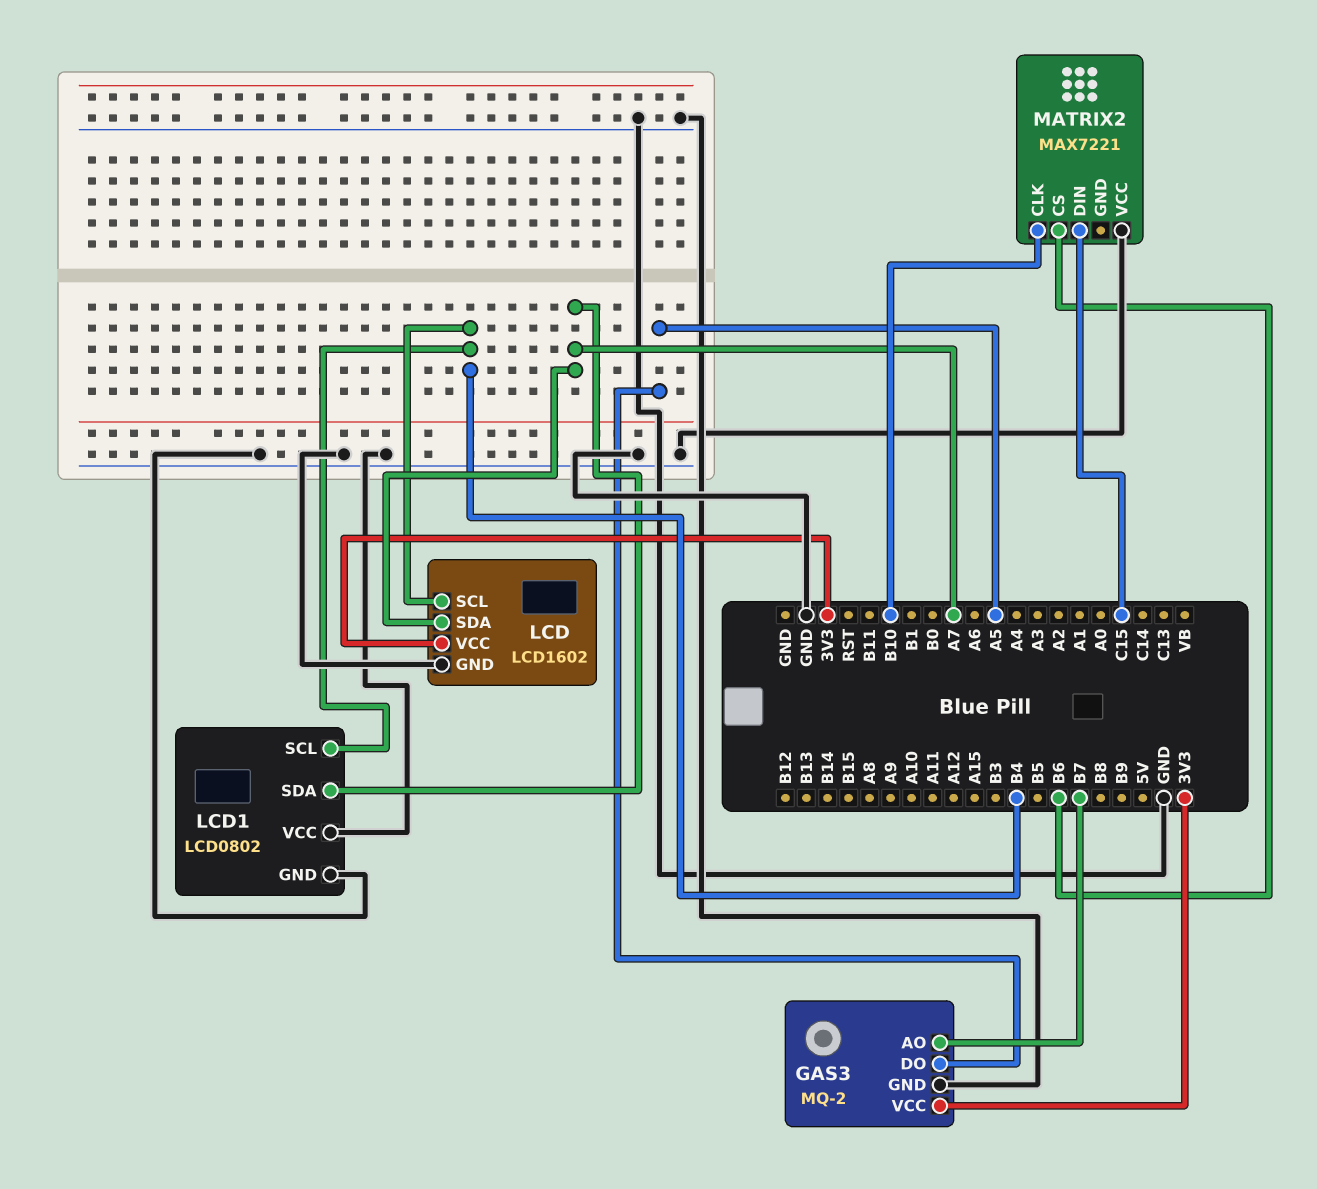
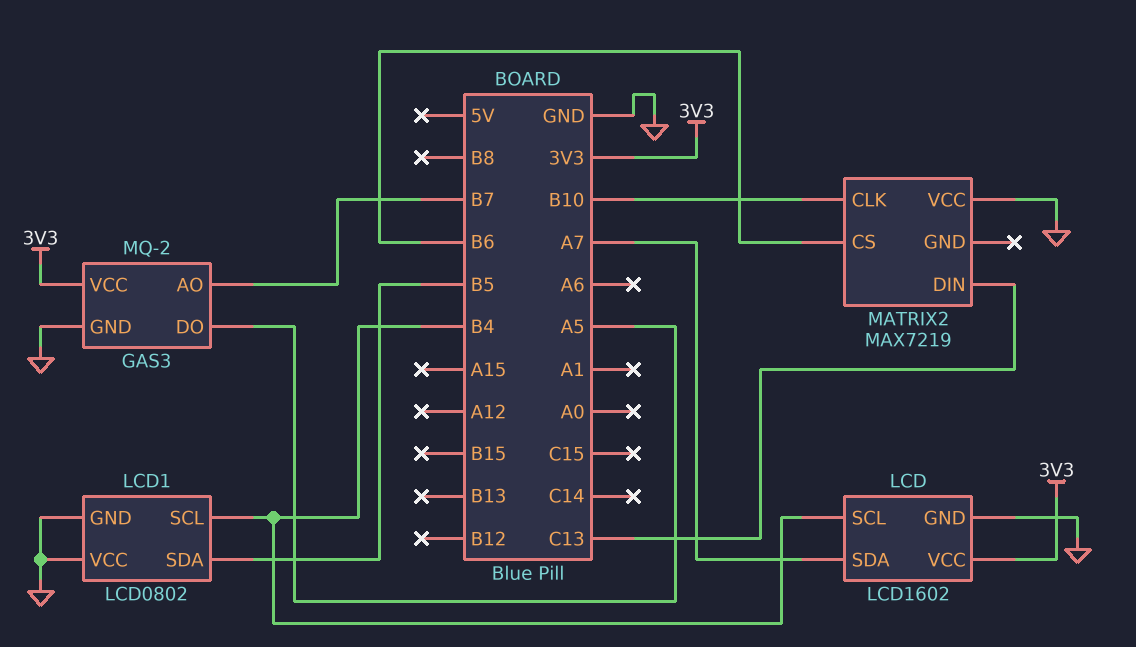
LCD1 pin SDA: A7 -> B5
MATRIX2: MAX7221 -> MAX7219
MATRIX2 pin DIN: C15 -> C13

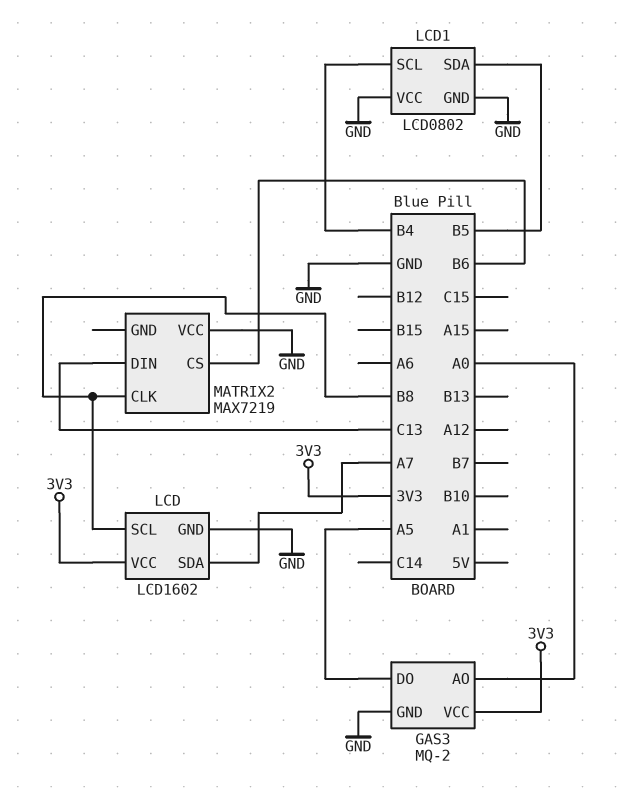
GAS3 pin AO: B7 -> A0
LCD pin SCL: B4 -> B8
MATRIX2 pin CLK: B10 -> B8

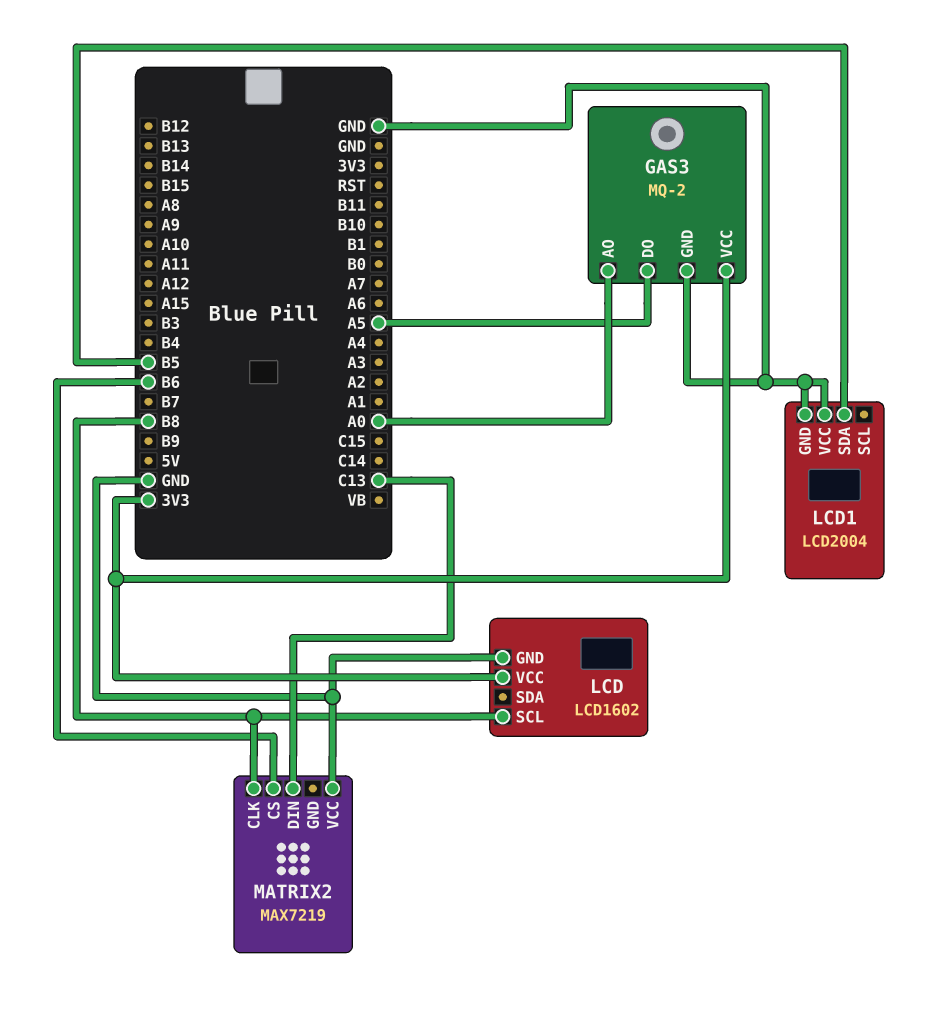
LCD pin SDA: A7 -> none
LCD1: LCD0802 -> LCD2004
LCD1 pin SCL: B4 -> none

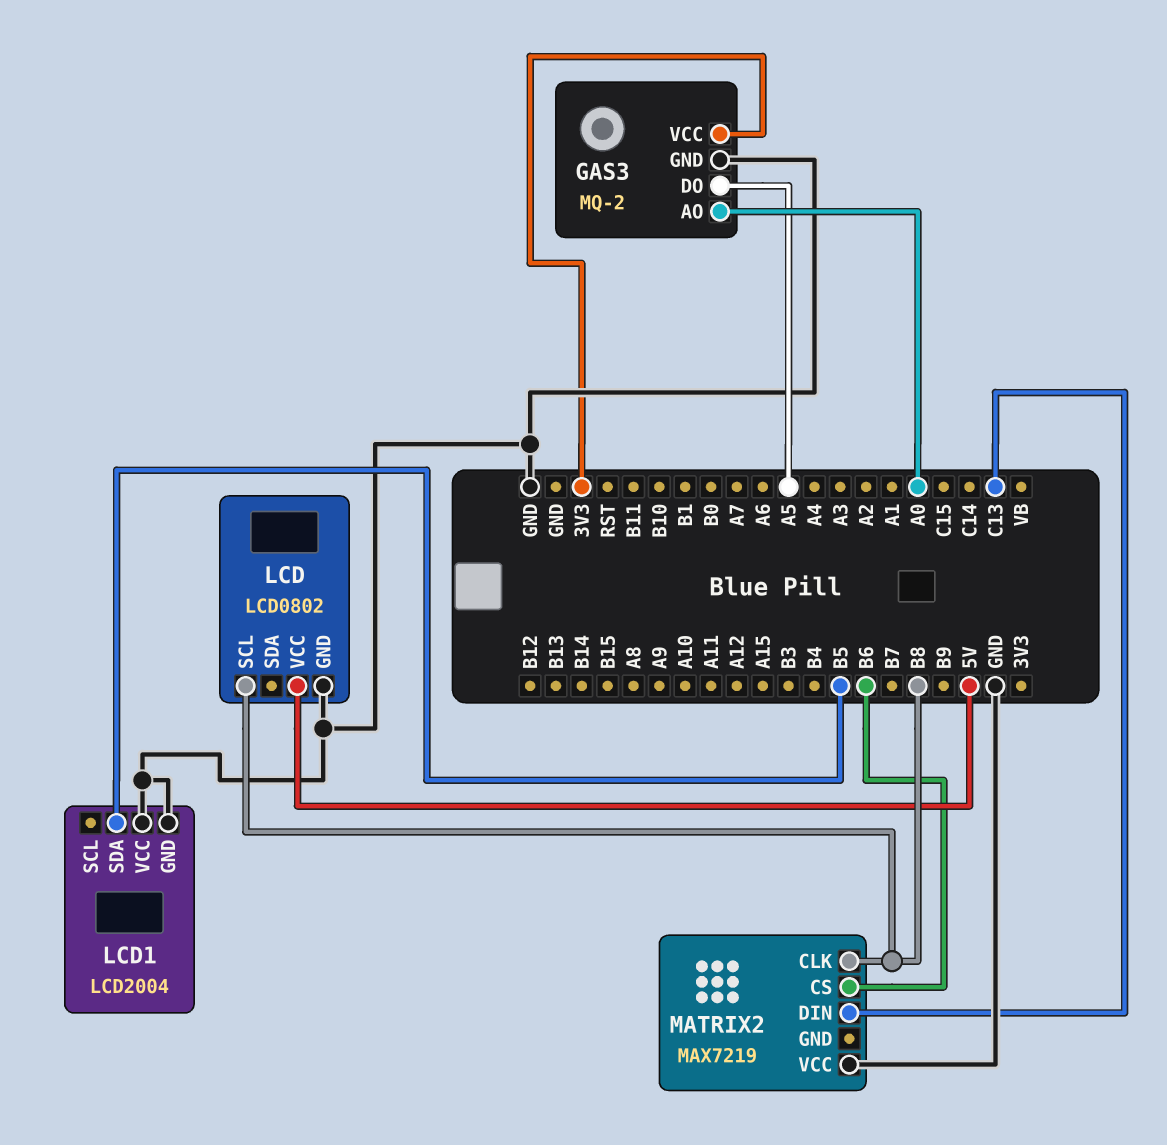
LCD: LCD1602 -> LCD0802
LCD pin VCC: 3V3 -> 5V

